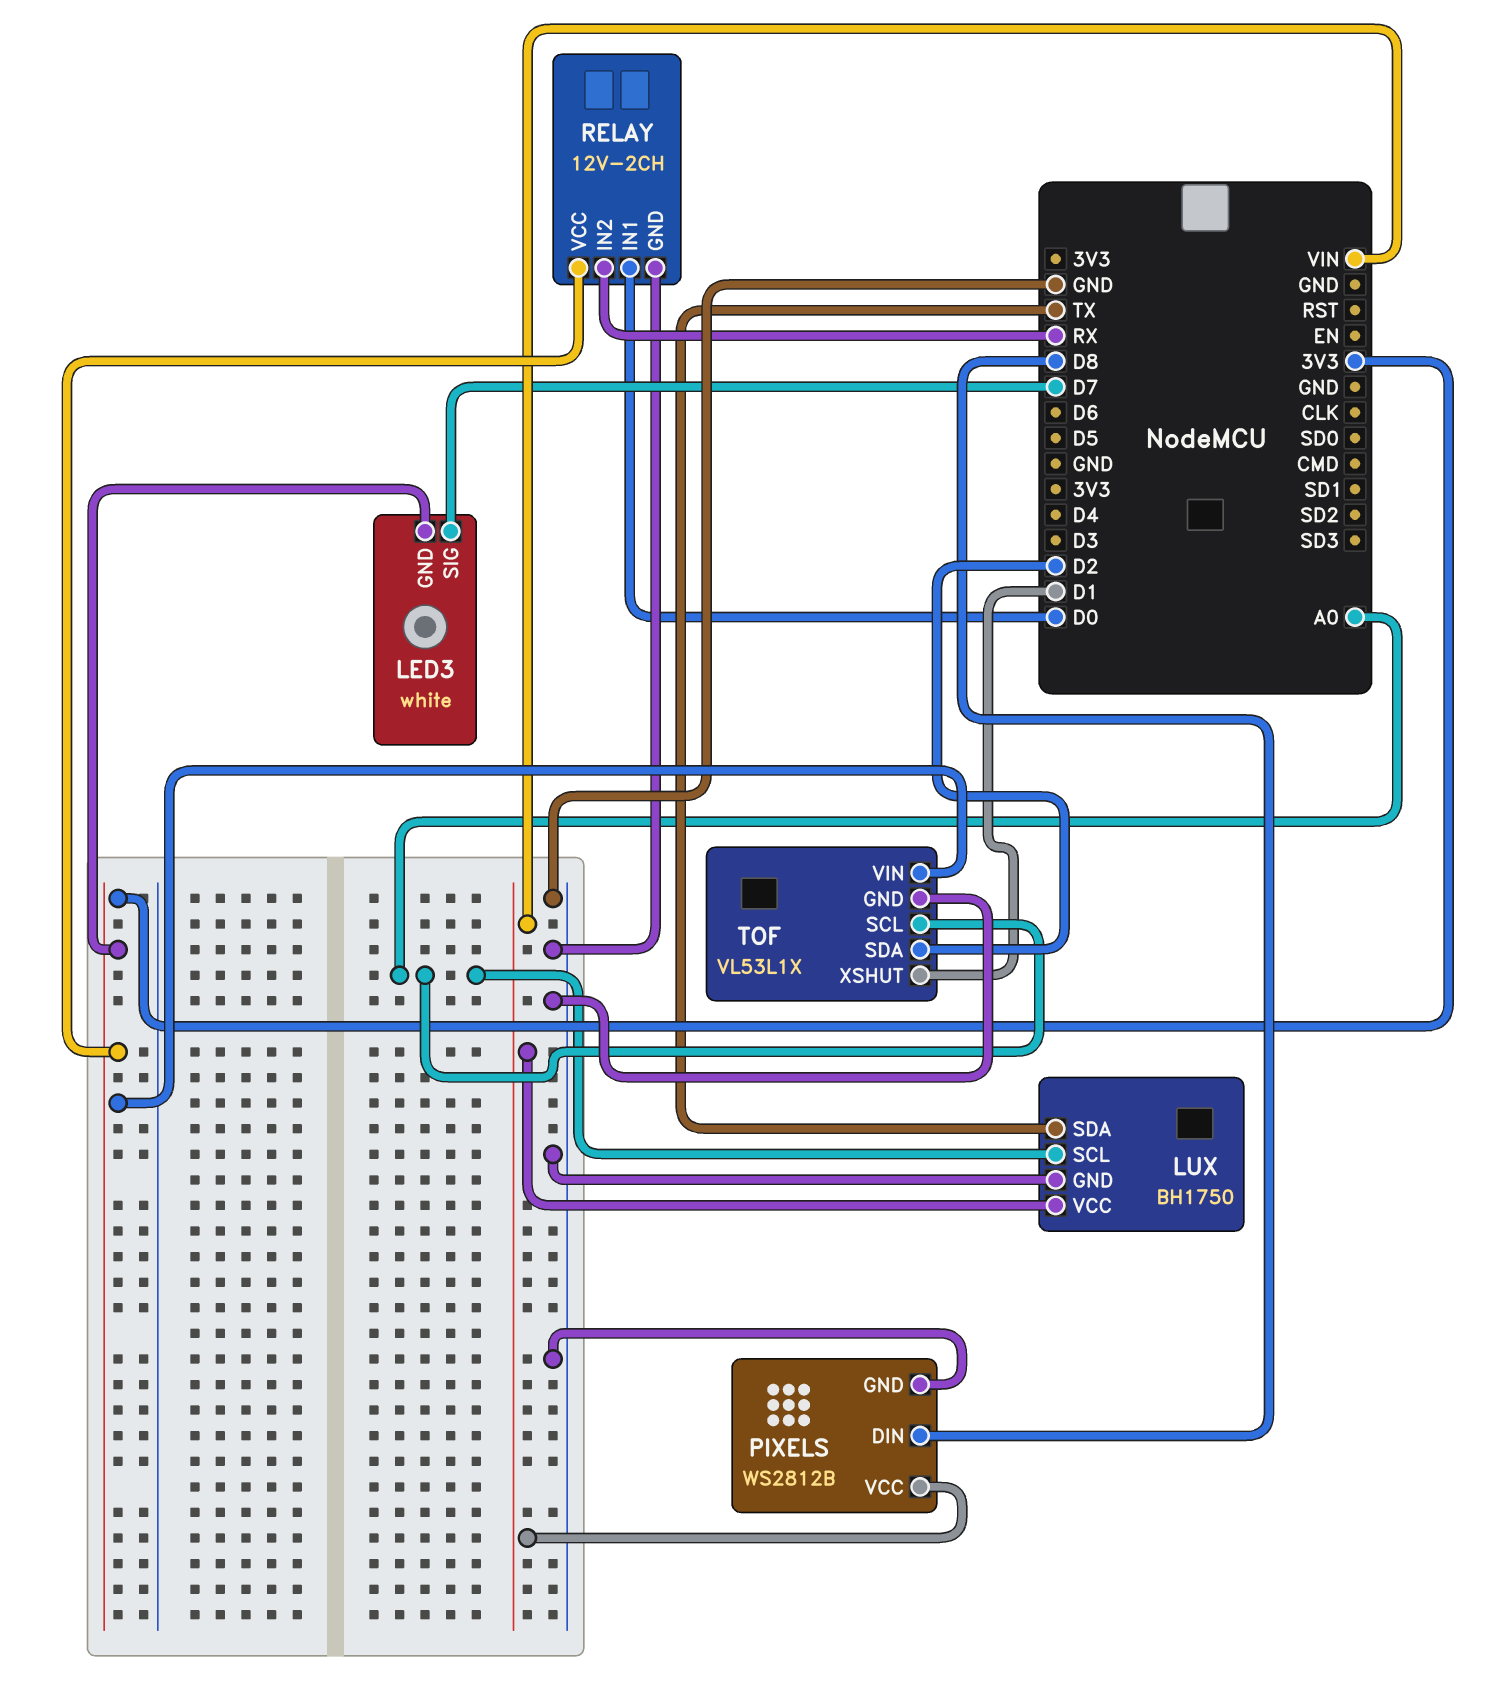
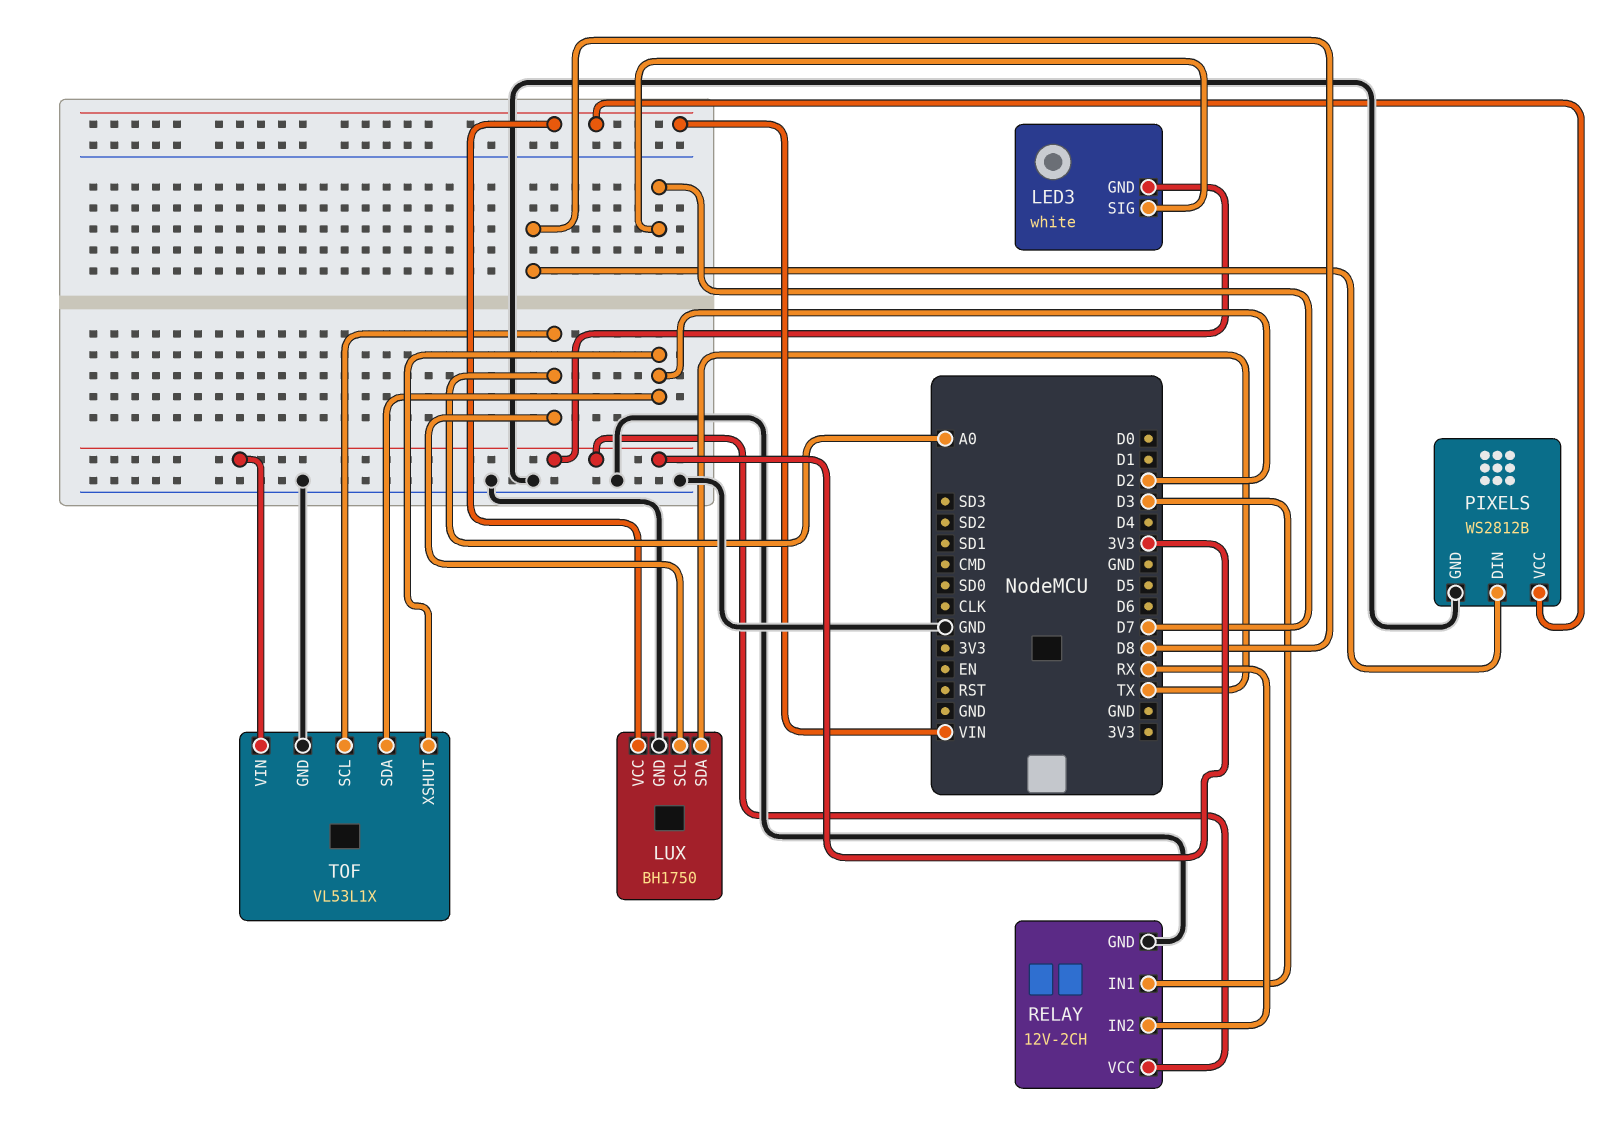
RELAY pin IN1: D0 -> D3
TOF pin XSHUT: D1 -> D2

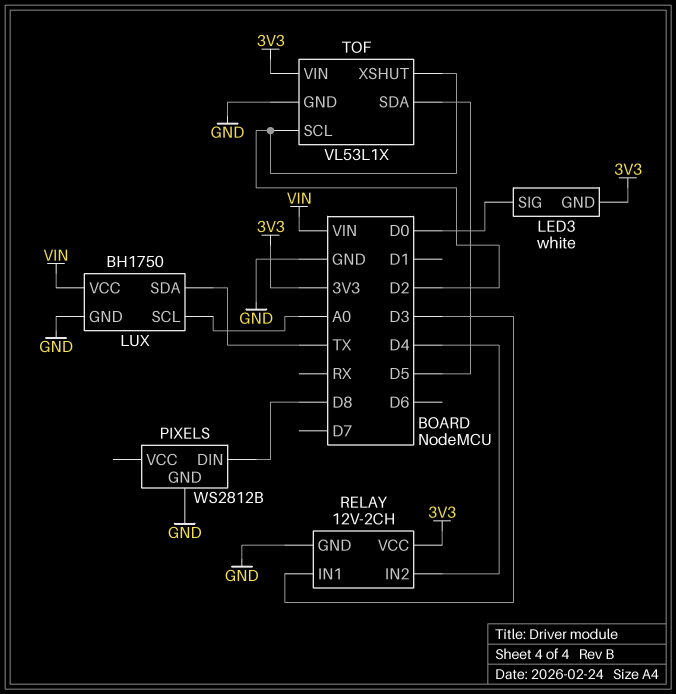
LED3 pin SIG: D7 -> D0
PIXELS pin VCC: VIN -> none
RELAY pin IN2: RX -> D4
TOF pin SCL: A0 -> D2
TOF pin SDA: D2 -> D5

